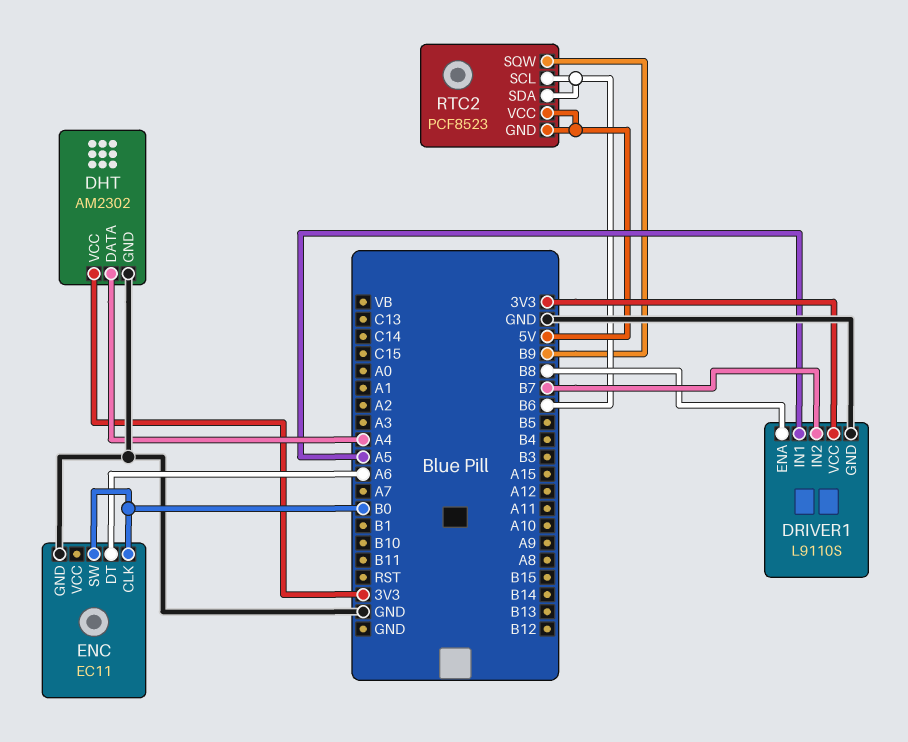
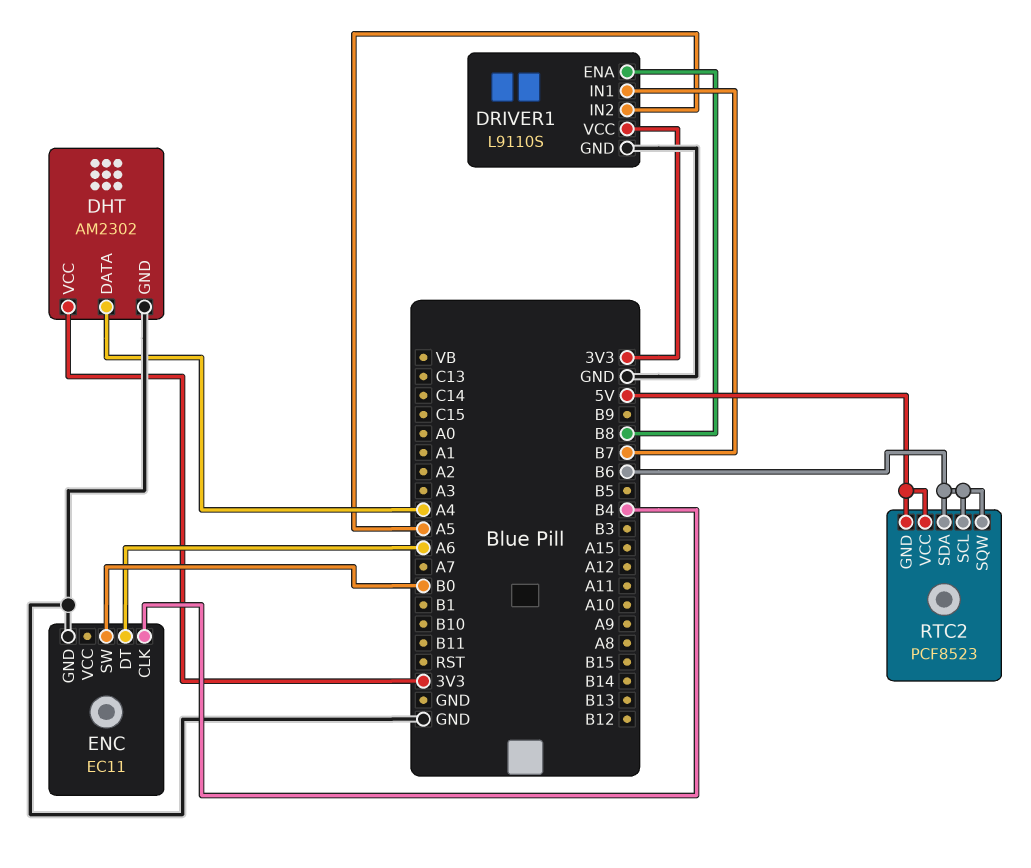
DRIVER1 pin IN1: A5 -> B7
DRIVER1 pin IN2: B7 -> A5
ENC pin CLK: B0 -> B4
RTC2 pin SQW: B9 -> B6

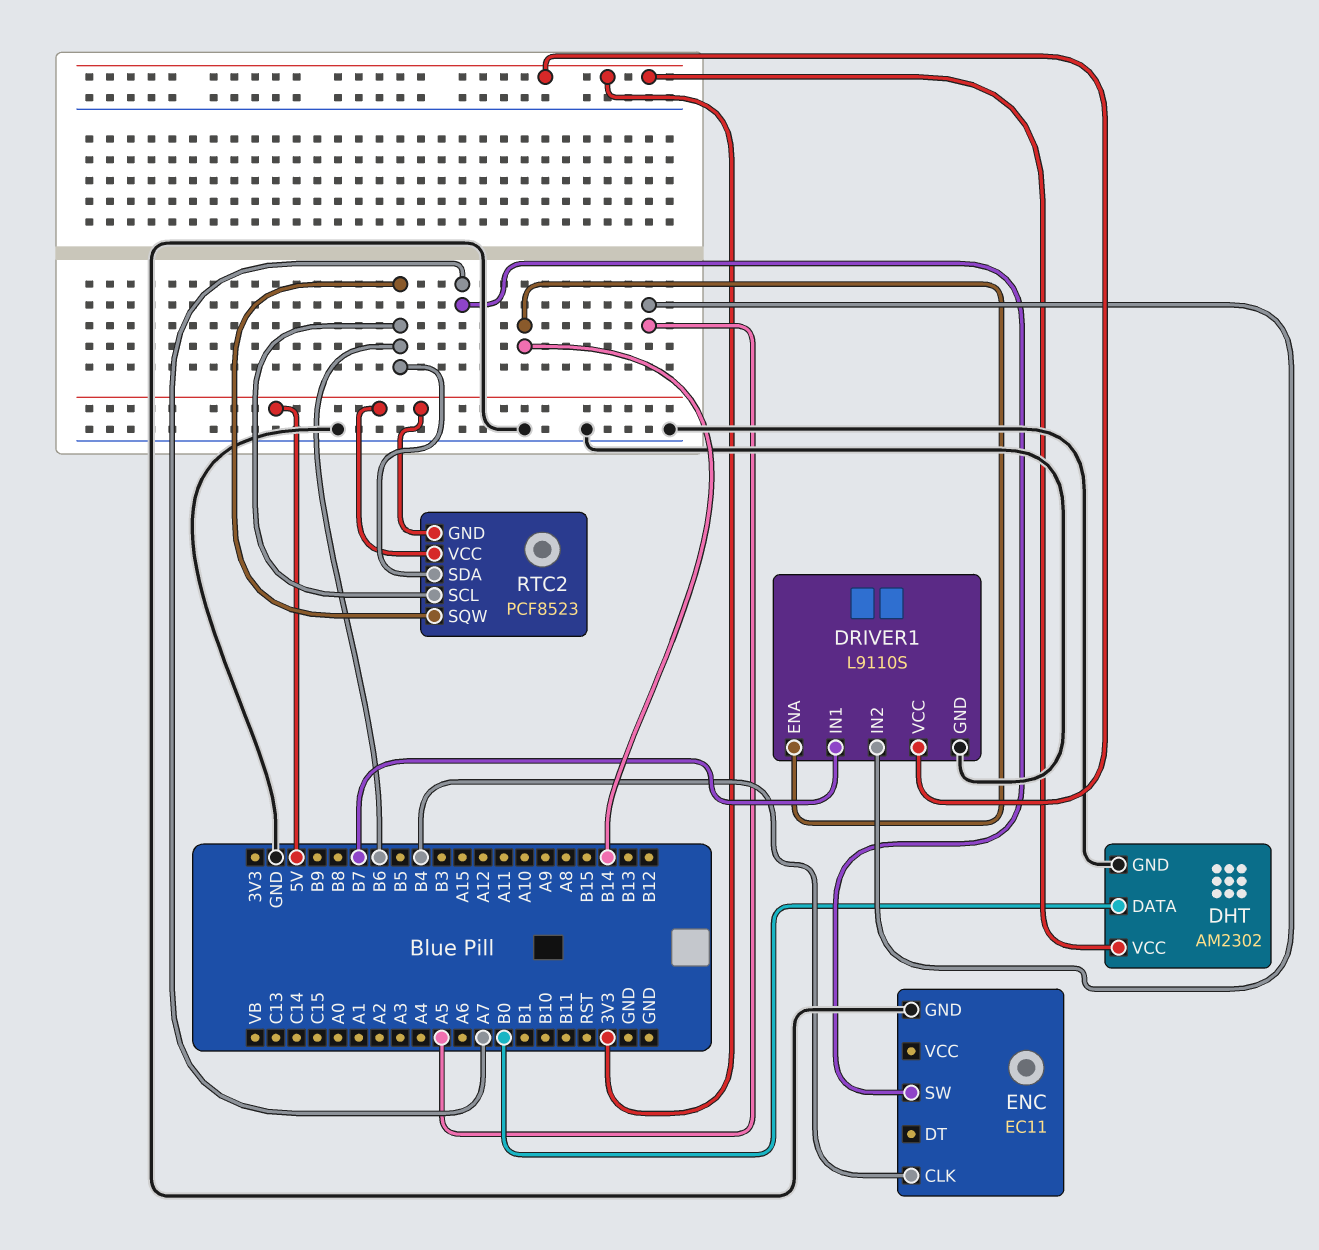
DHT pin DATA: A4 -> B0
DRIVER1 pin ENA: B8 -> B14
ENC pin DT: A6 -> none
ENC pin SW: B0 -> A7

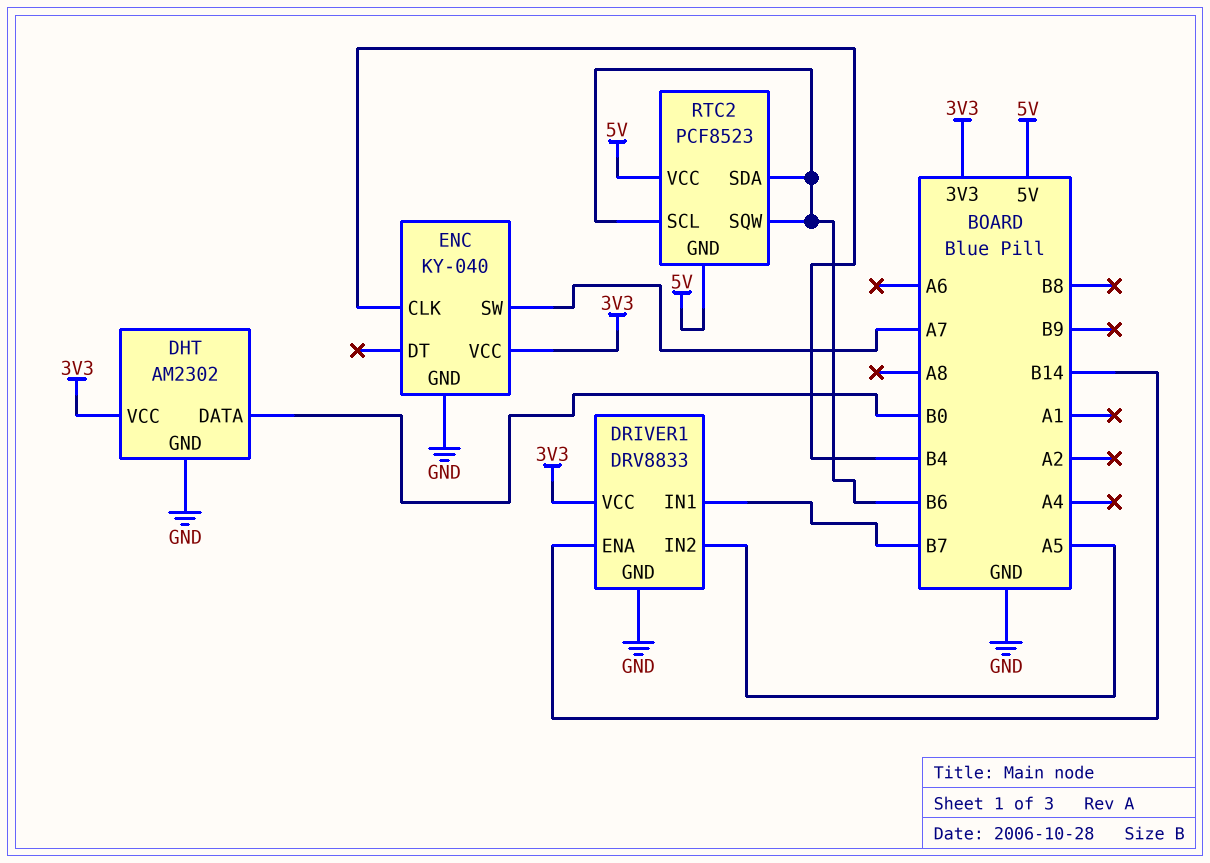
DRIVER1: L9110S -> DRV8833
ENC: EC11 -> KY-040
ENC pin VCC: none -> 3V3

